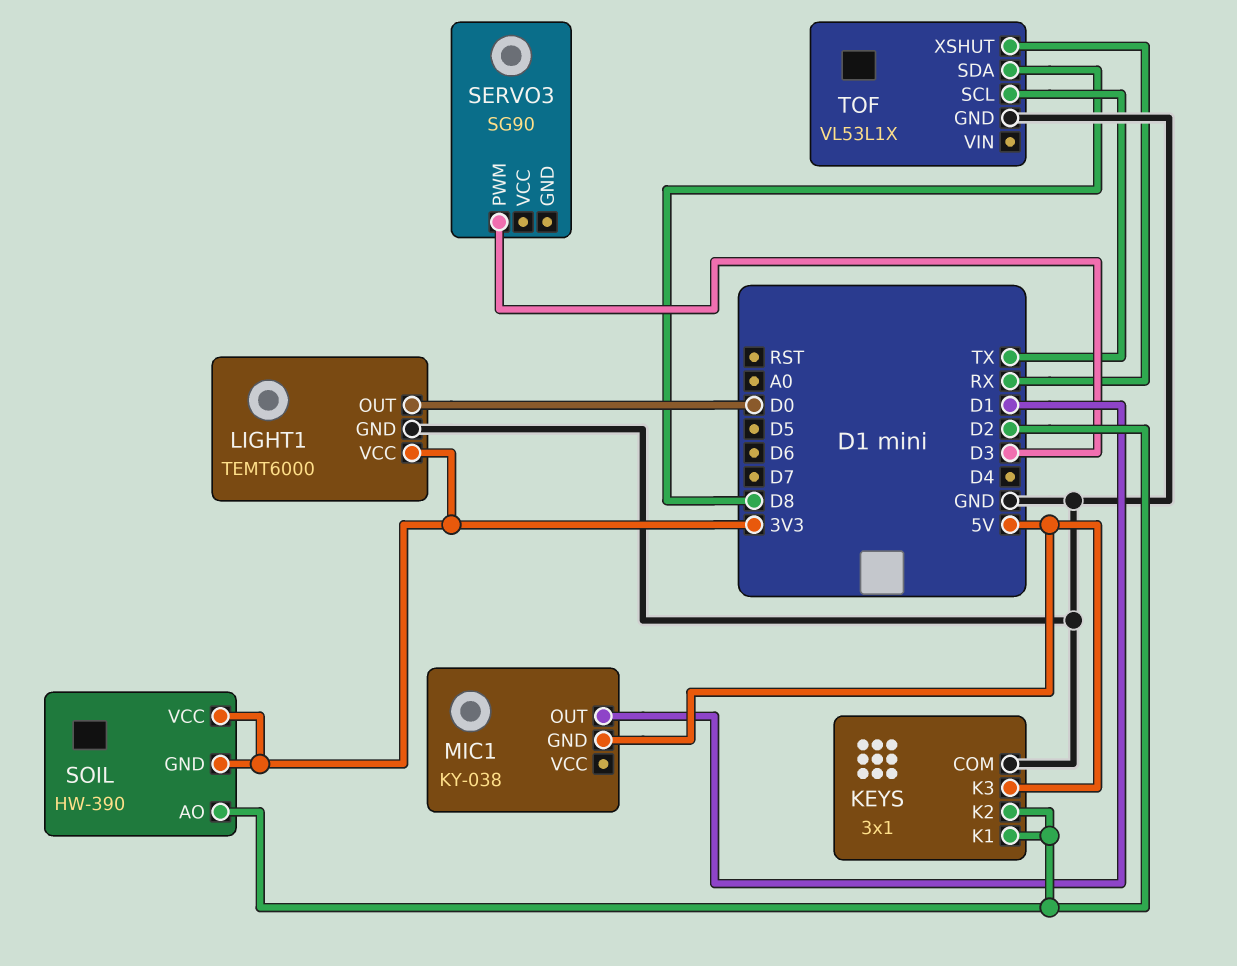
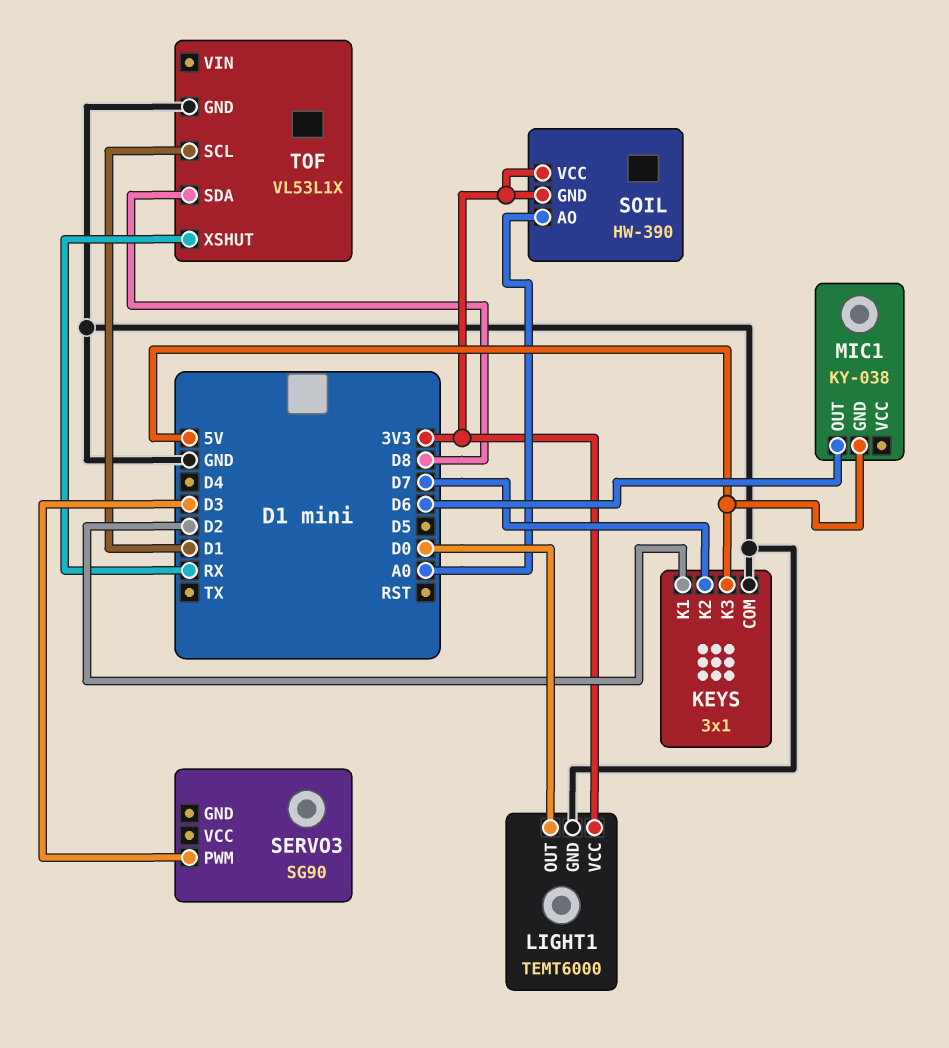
KEYS pin K2: D2 -> D7
MIC1 pin OUT: D1 -> D6
SOIL pin AO: D2 -> A0
TOF pin SCL: TX -> D1

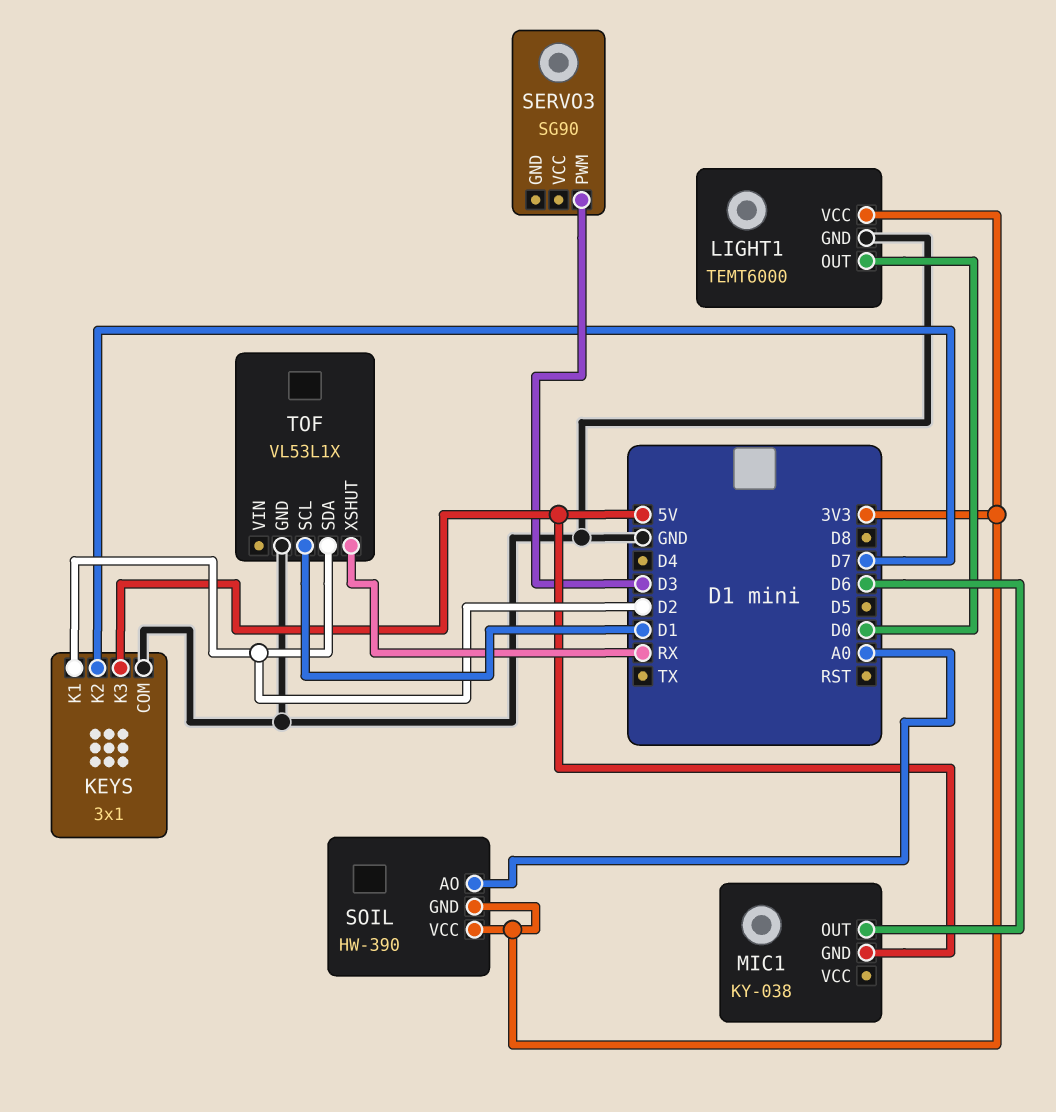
TOF pin SDA: D8 -> D2

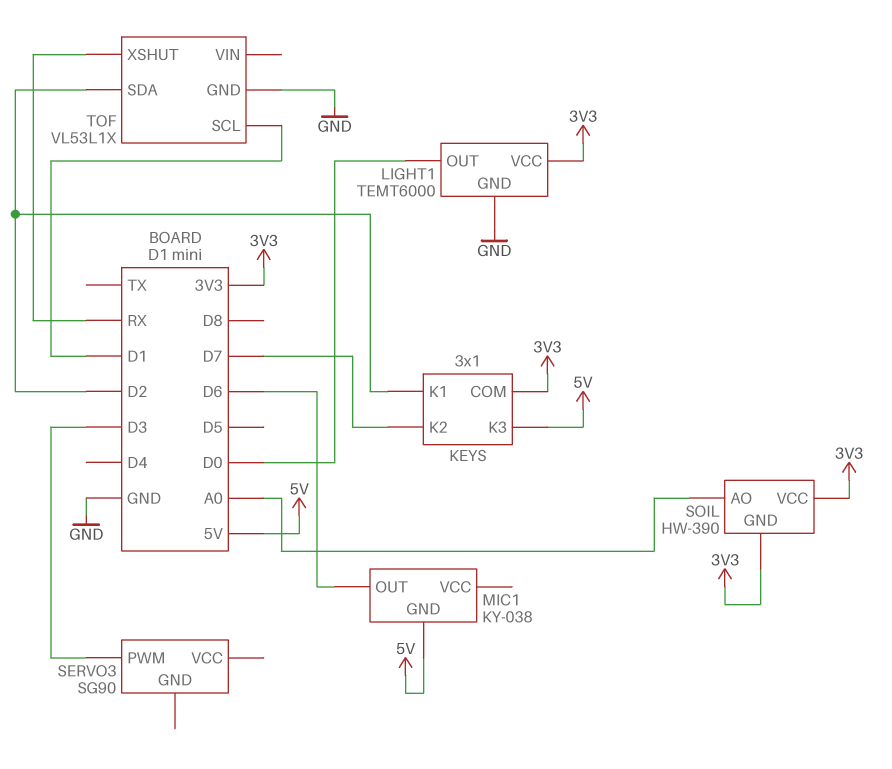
KEYS pin COM: GND -> 3V3

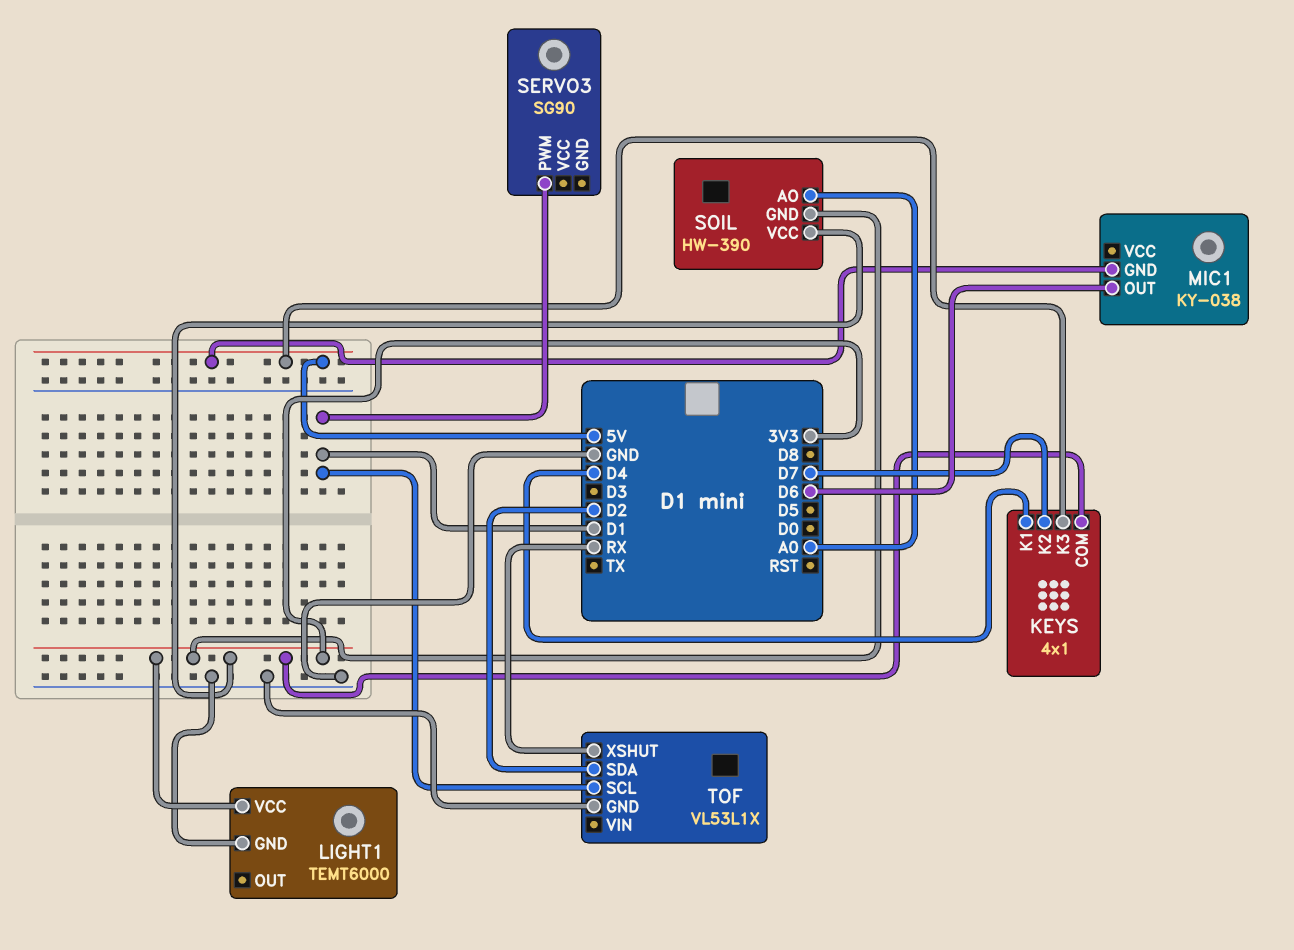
KEYS: 3x1 -> 4x1
KEYS pin K1: D2 -> D4
LIGHT1 pin OUT: D0 -> none
SERVO3 pin PWM: D3 -> D1

